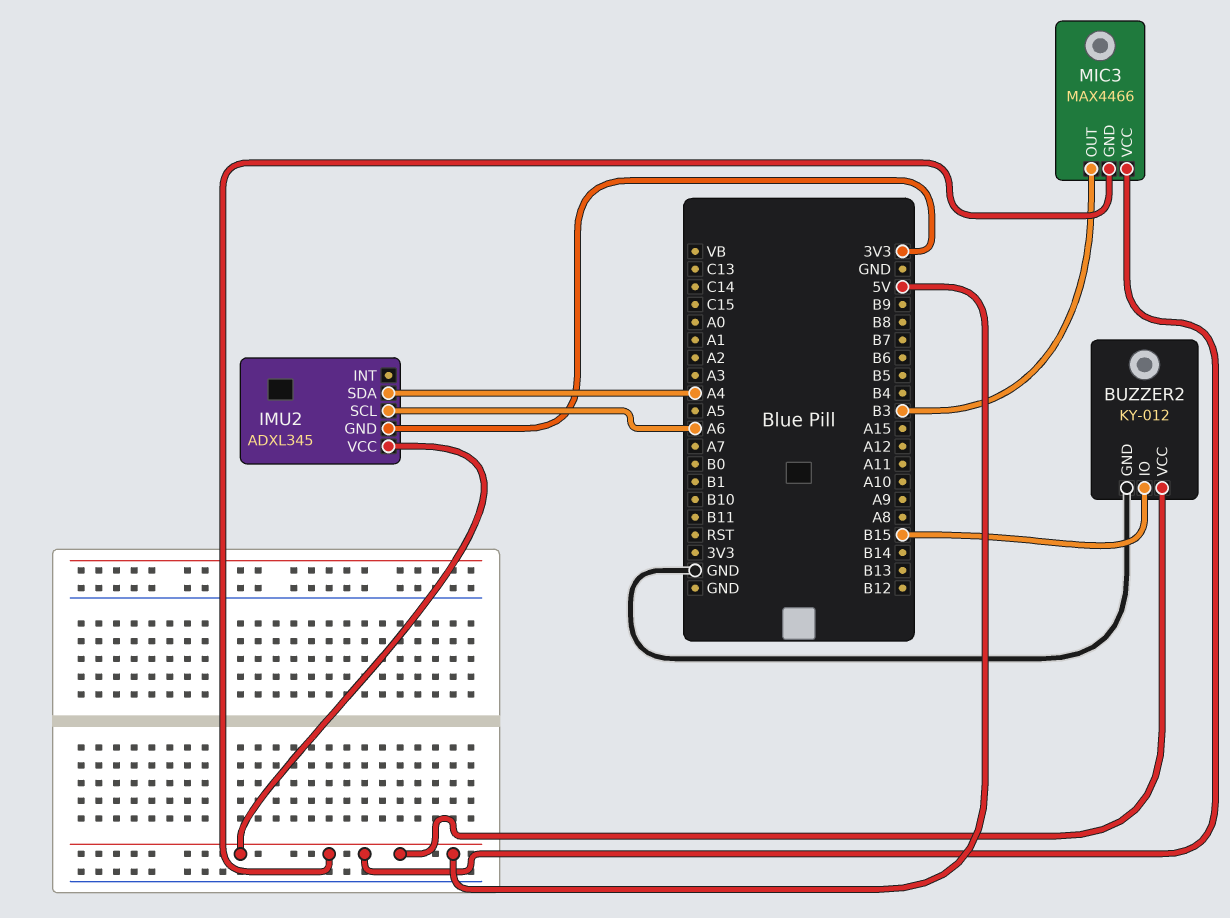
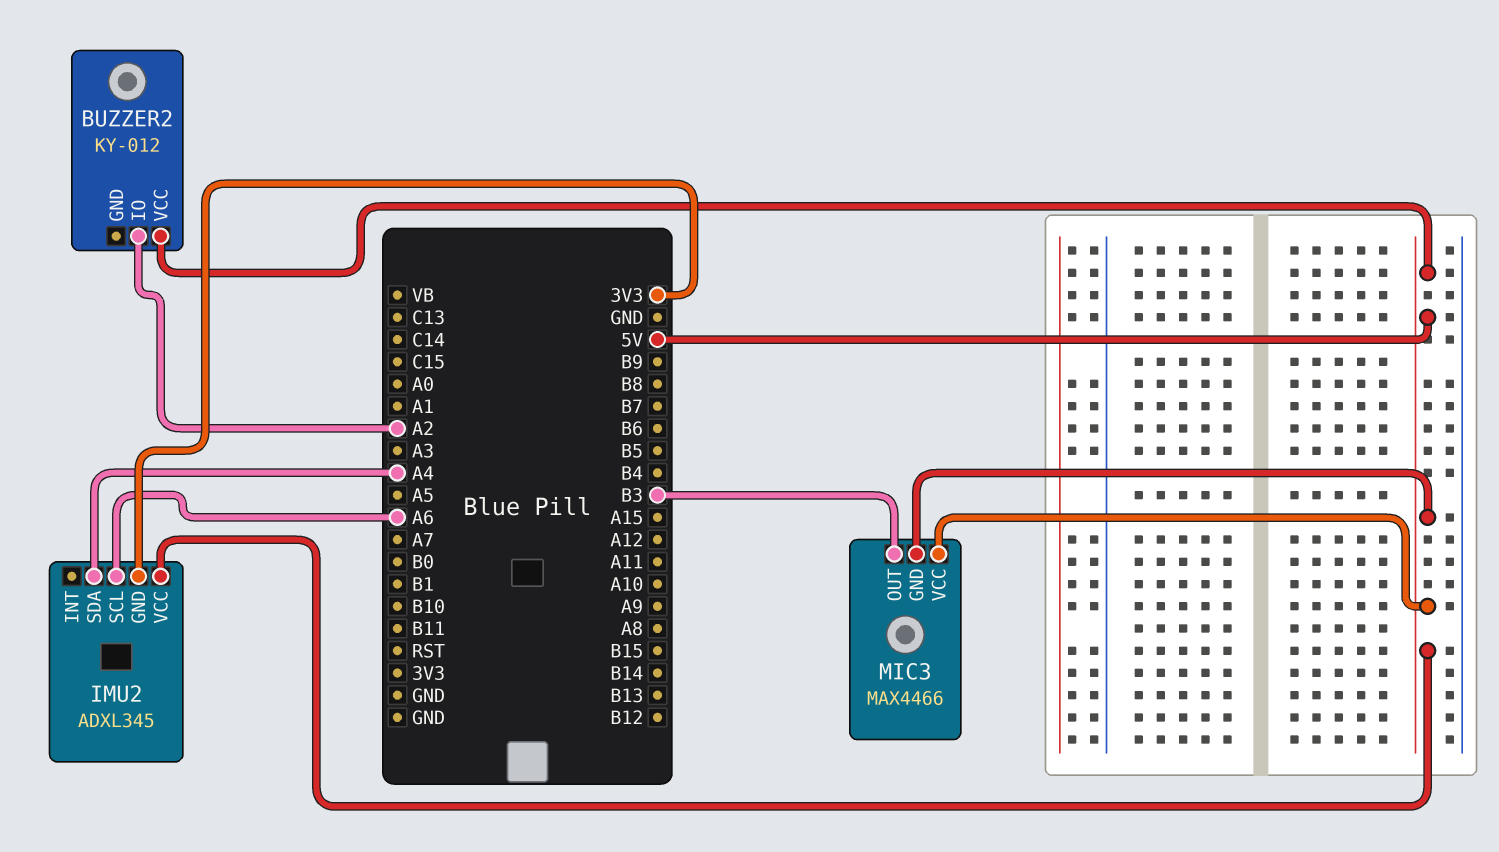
BUZZER2 pin GND: GND -> none
BUZZER2 pin IO: B15 -> A2

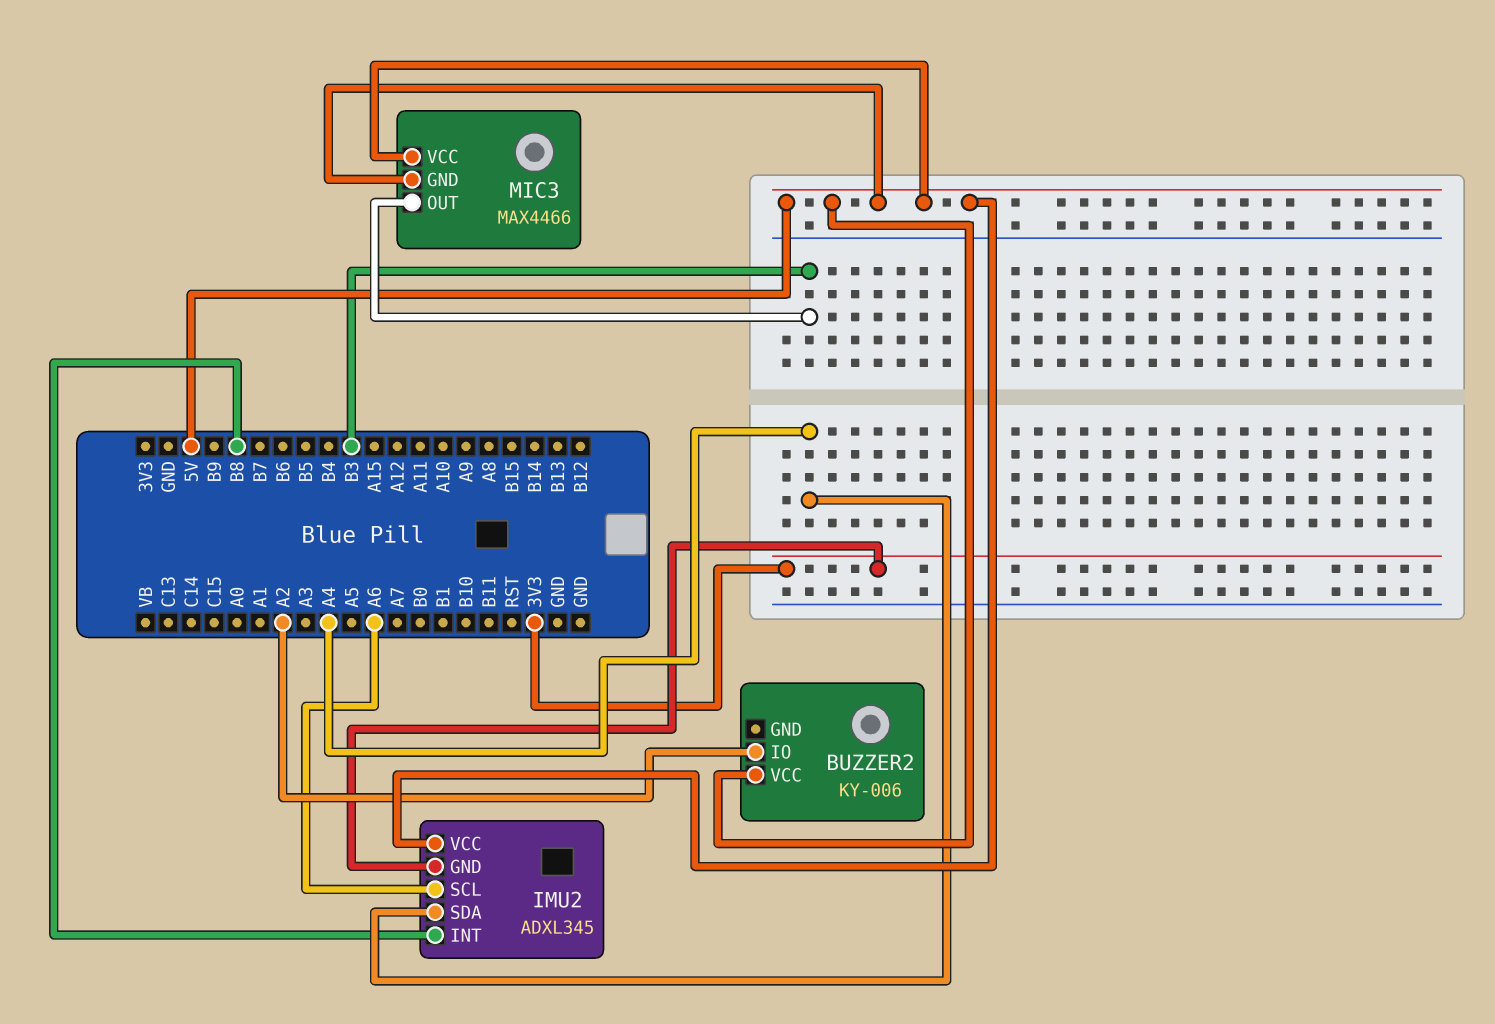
BUZZER2: KY-012 -> KY-006
IMU2 pin INT: none -> B8

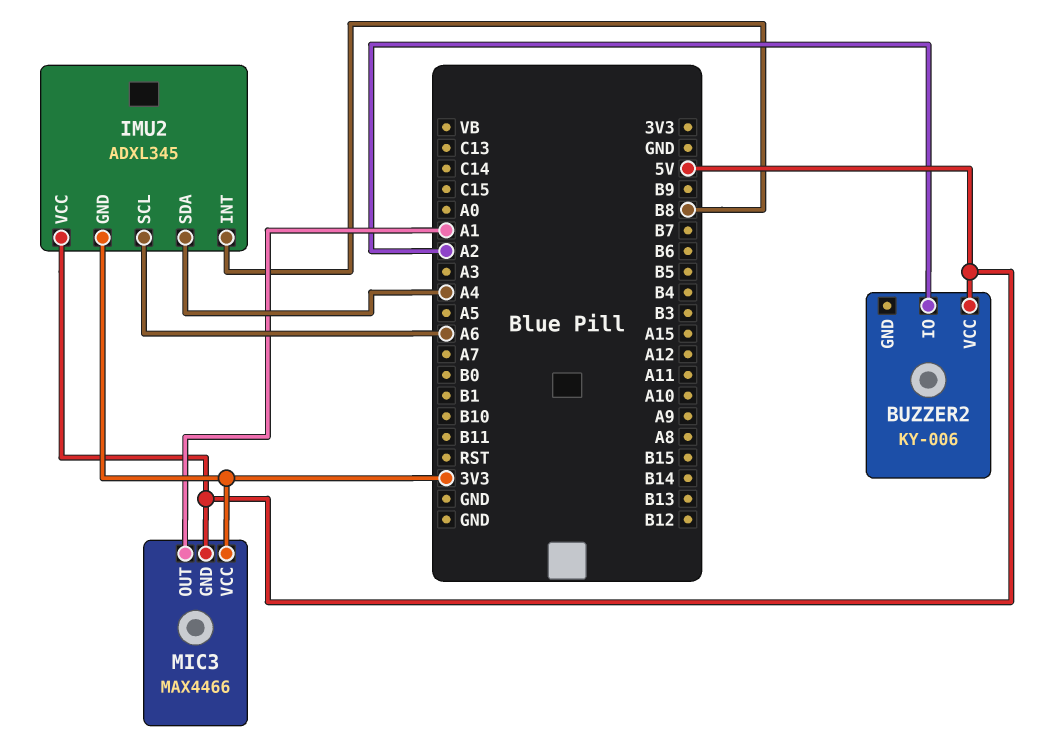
MIC3 pin OUT: B3 -> A1
MIC3 pin VCC: 5V -> 3V3

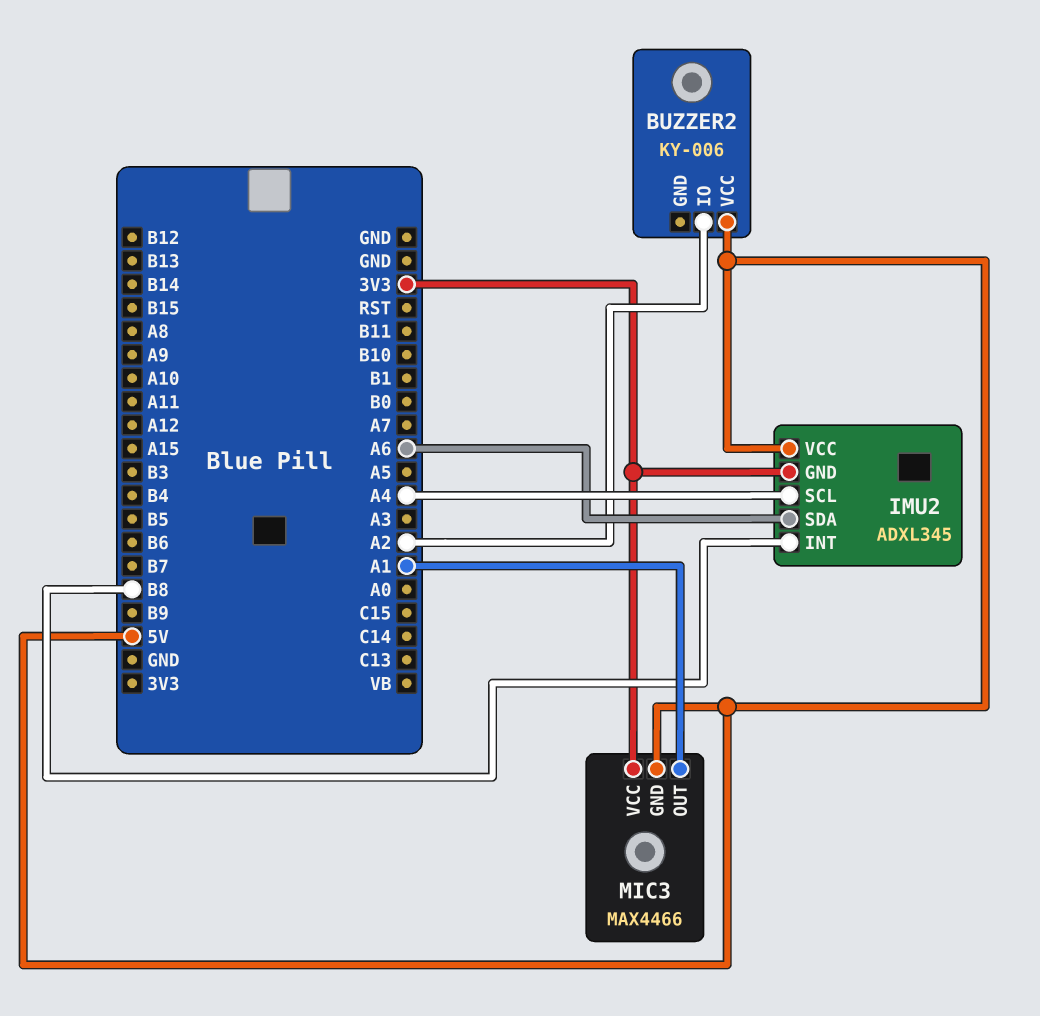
IMU2 pin SCL: A6 -> A4
IMU2 pin SDA: A4 -> A6

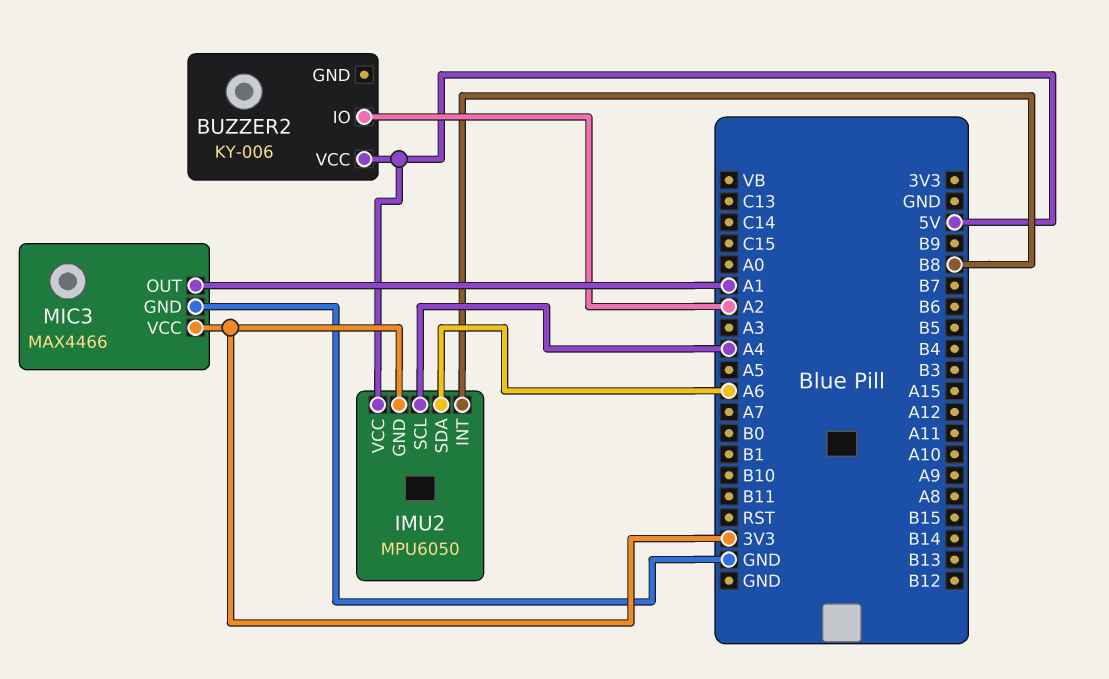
IMU2: ADXL345 -> MPU6050
MIC3 pin GND: 5V -> GND

